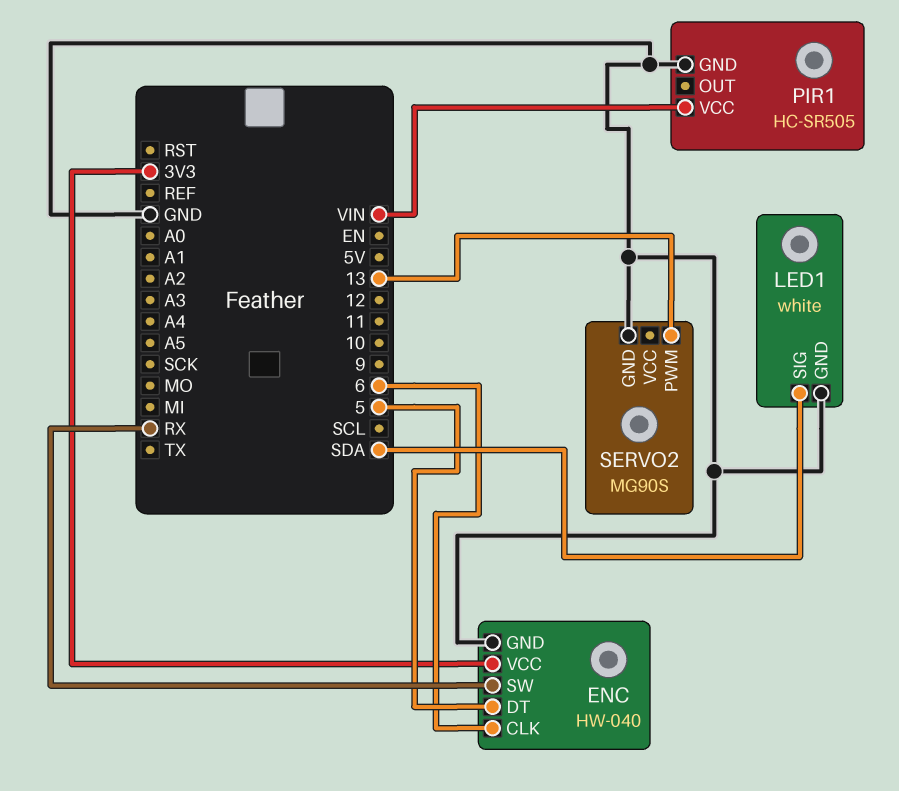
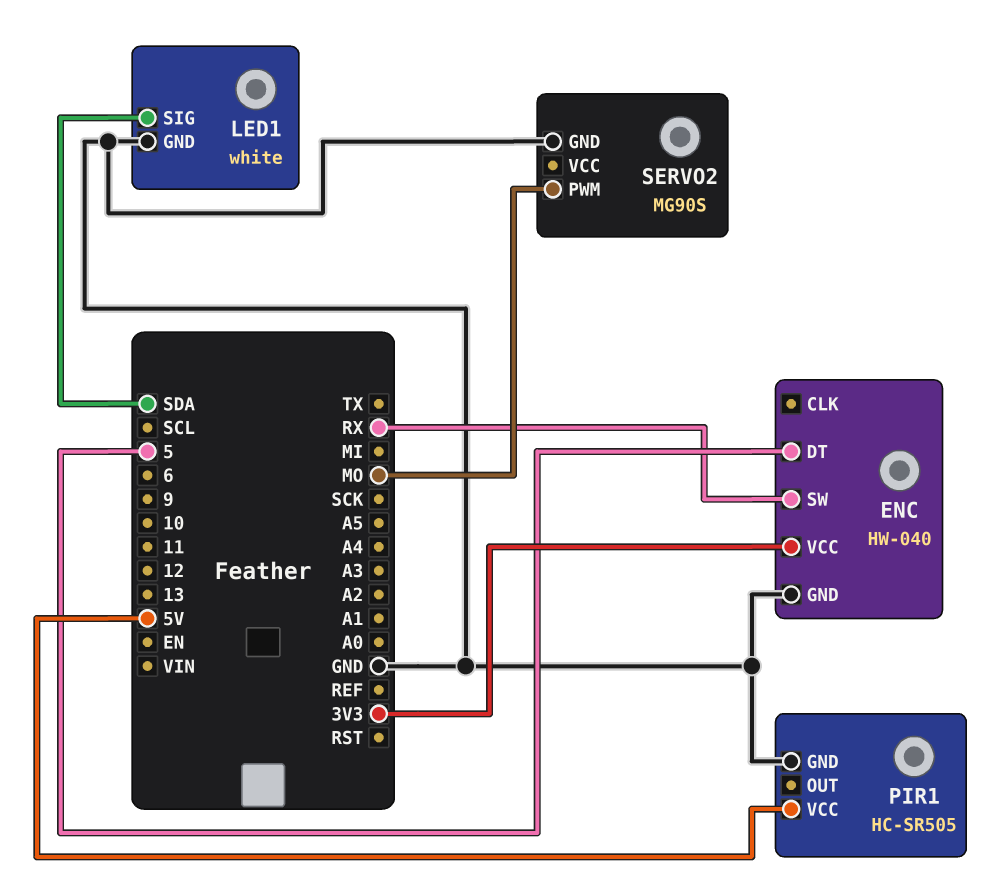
ENC pin CLK: 6 -> none
PIR1 pin VCC: VIN -> 5V
SERVO2 pin PWM: 13 -> MO

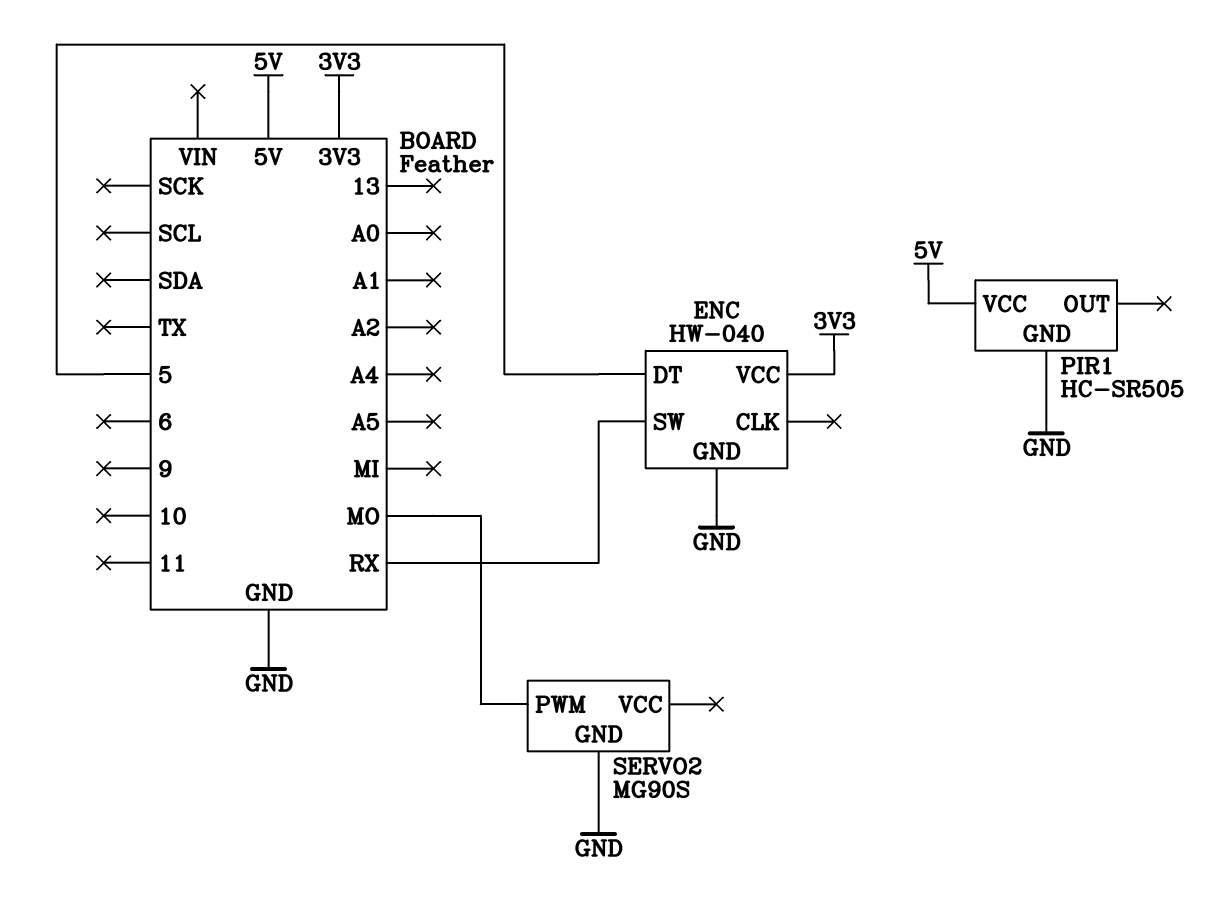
LED1: white -> none
LED1 pin GND: GND -> none
LED1 pin SIG: SDA -> none

